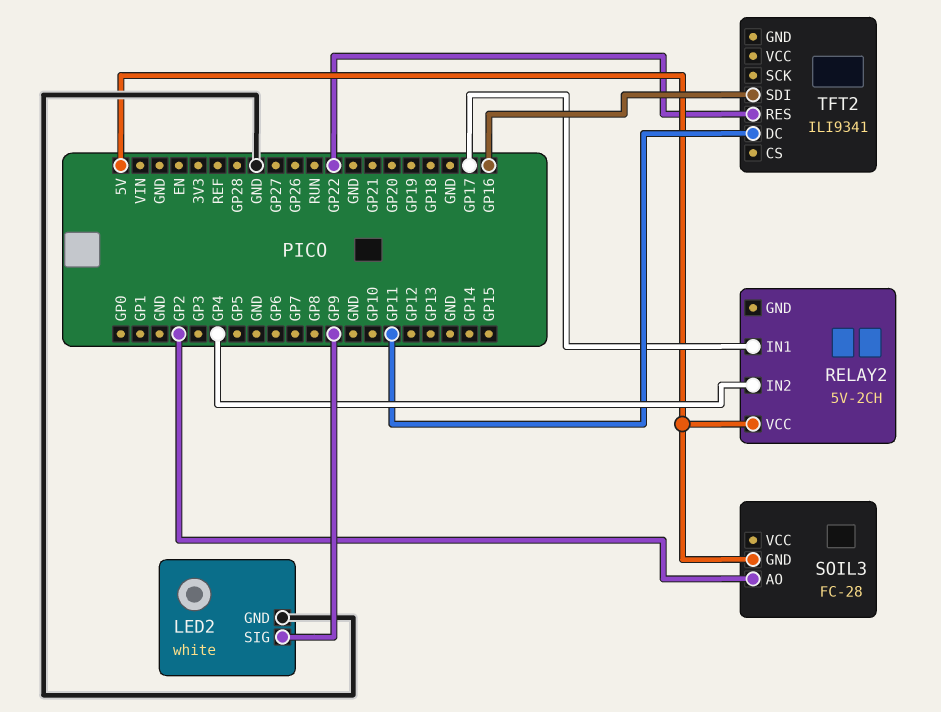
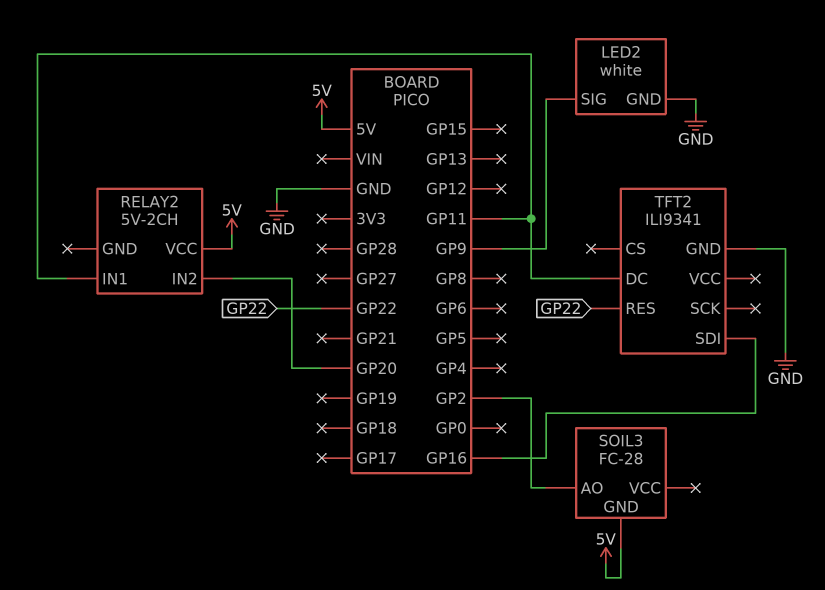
RELAY2 pin IN1: GP17 -> GP11
RELAY2 pin IN2: GP4 -> GP20
TFT2 pin GND: none -> GND

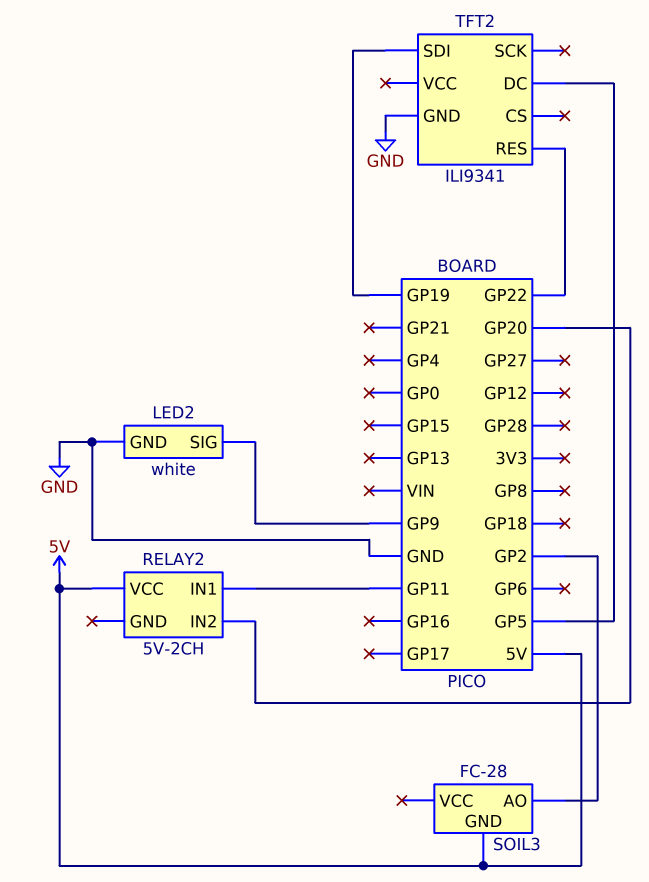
TFT2 pin DC: GP11 -> GP5
TFT2 pin SDI: GP16 -> GP19

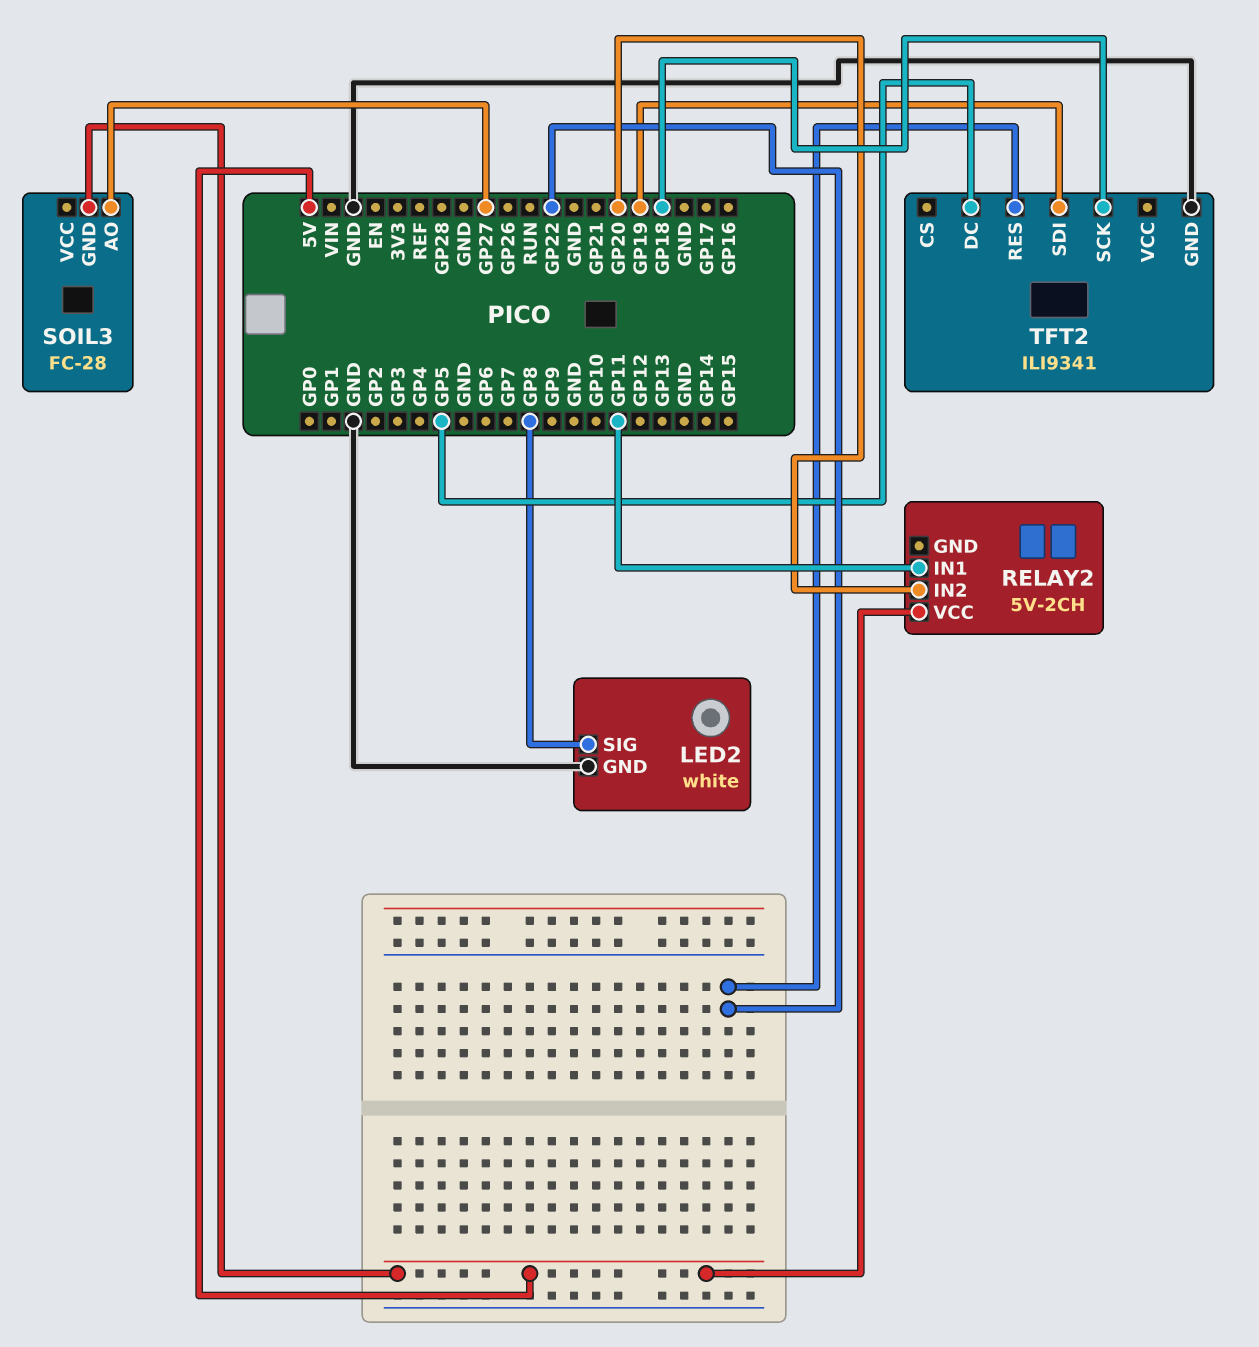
LED2 pin SIG: GP9 -> GP8
SOIL3 pin AO: GP2 -> GP27
TFT2 pin SCK: none -> GP18

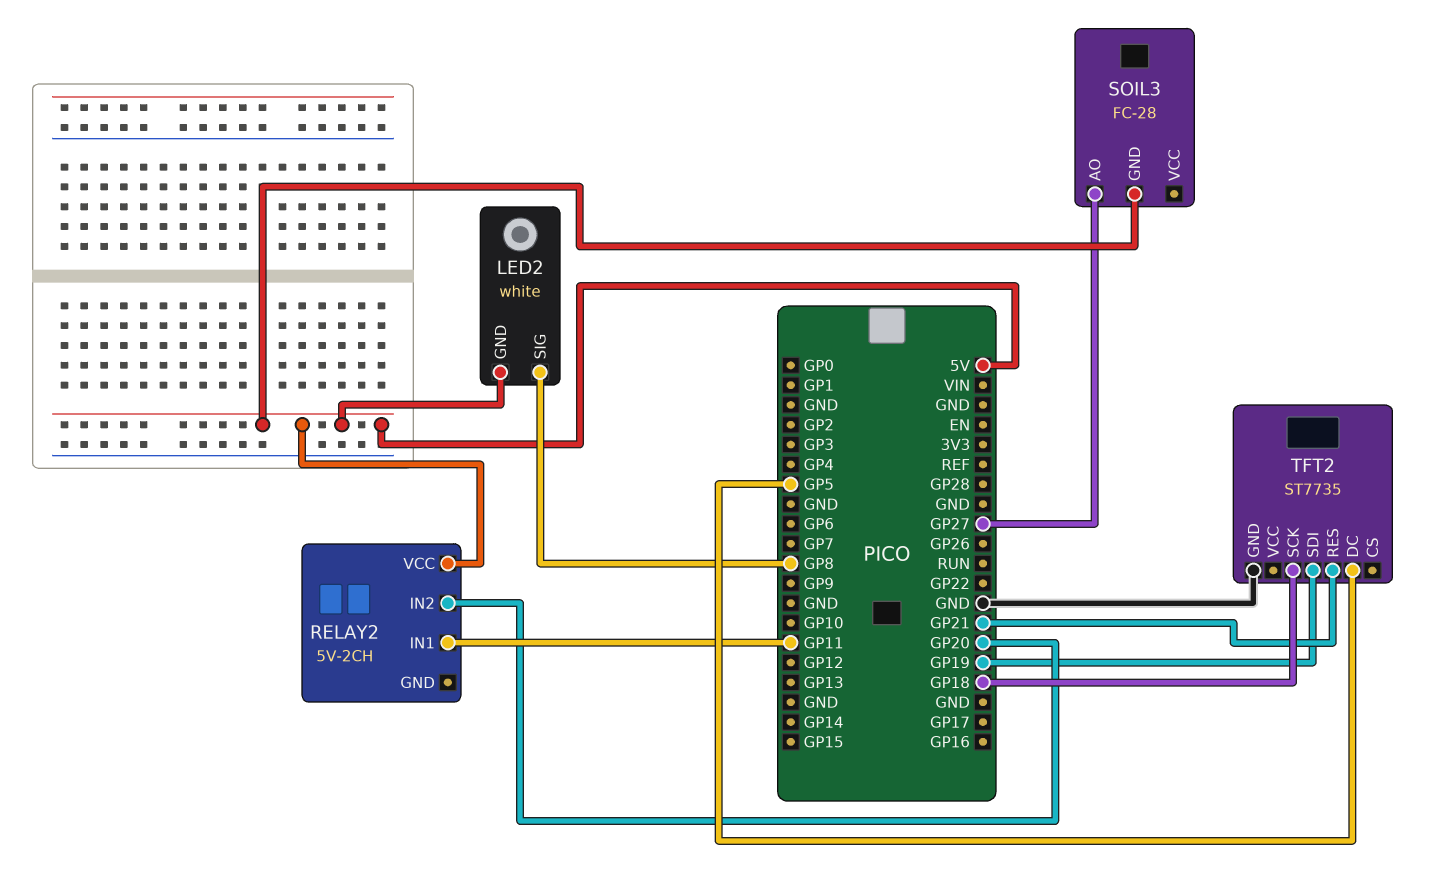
LED2 pin GND: GND -> 5V
TFT2: ILI9341 -> ST7735
TFT2 pin RES: GP22 -> GP21

